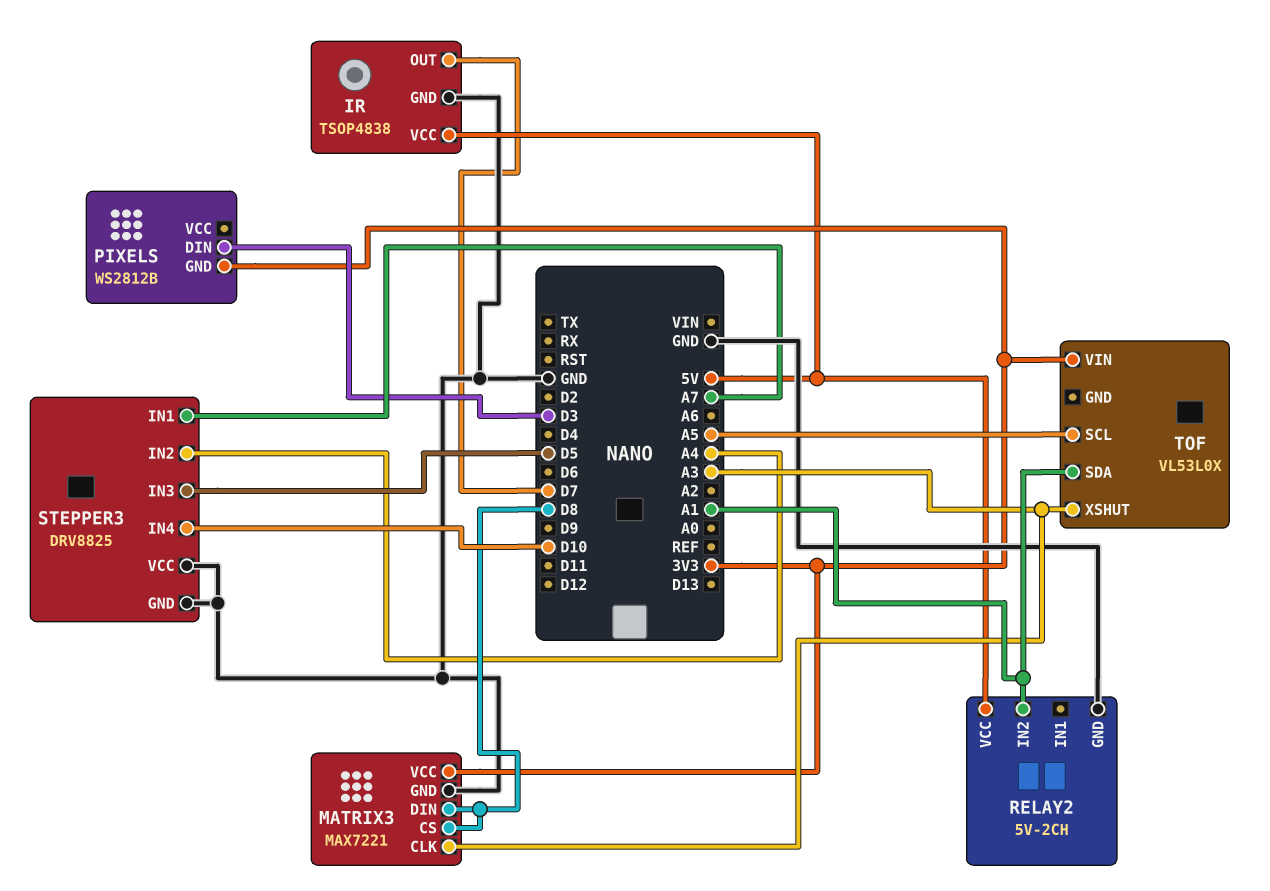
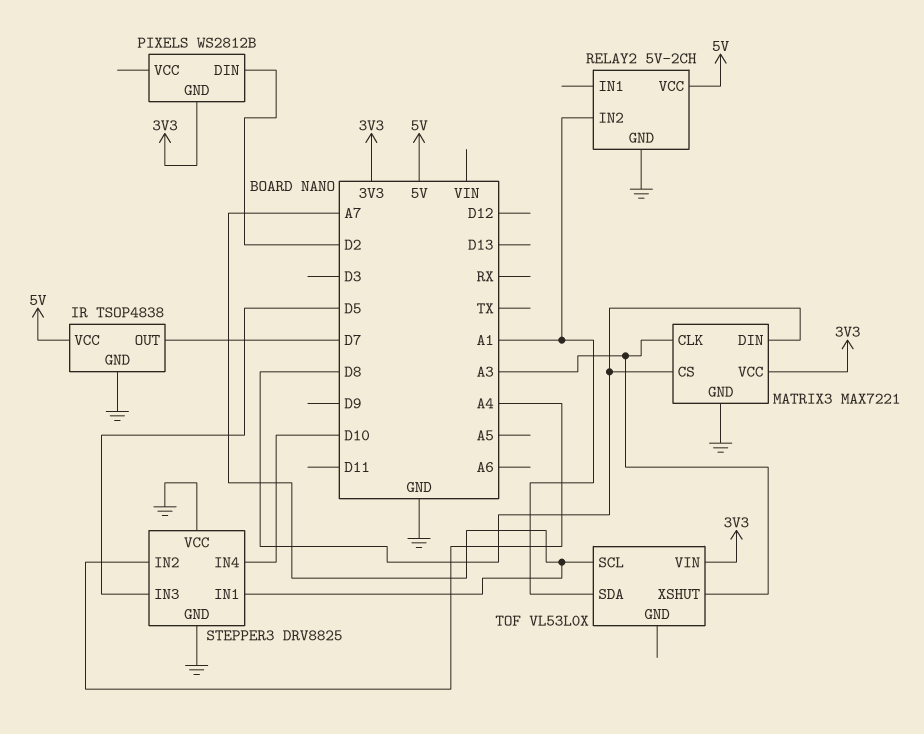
PIXELS pin DIN: D3 -> D2
TOF pin SCL: A5 -> A7

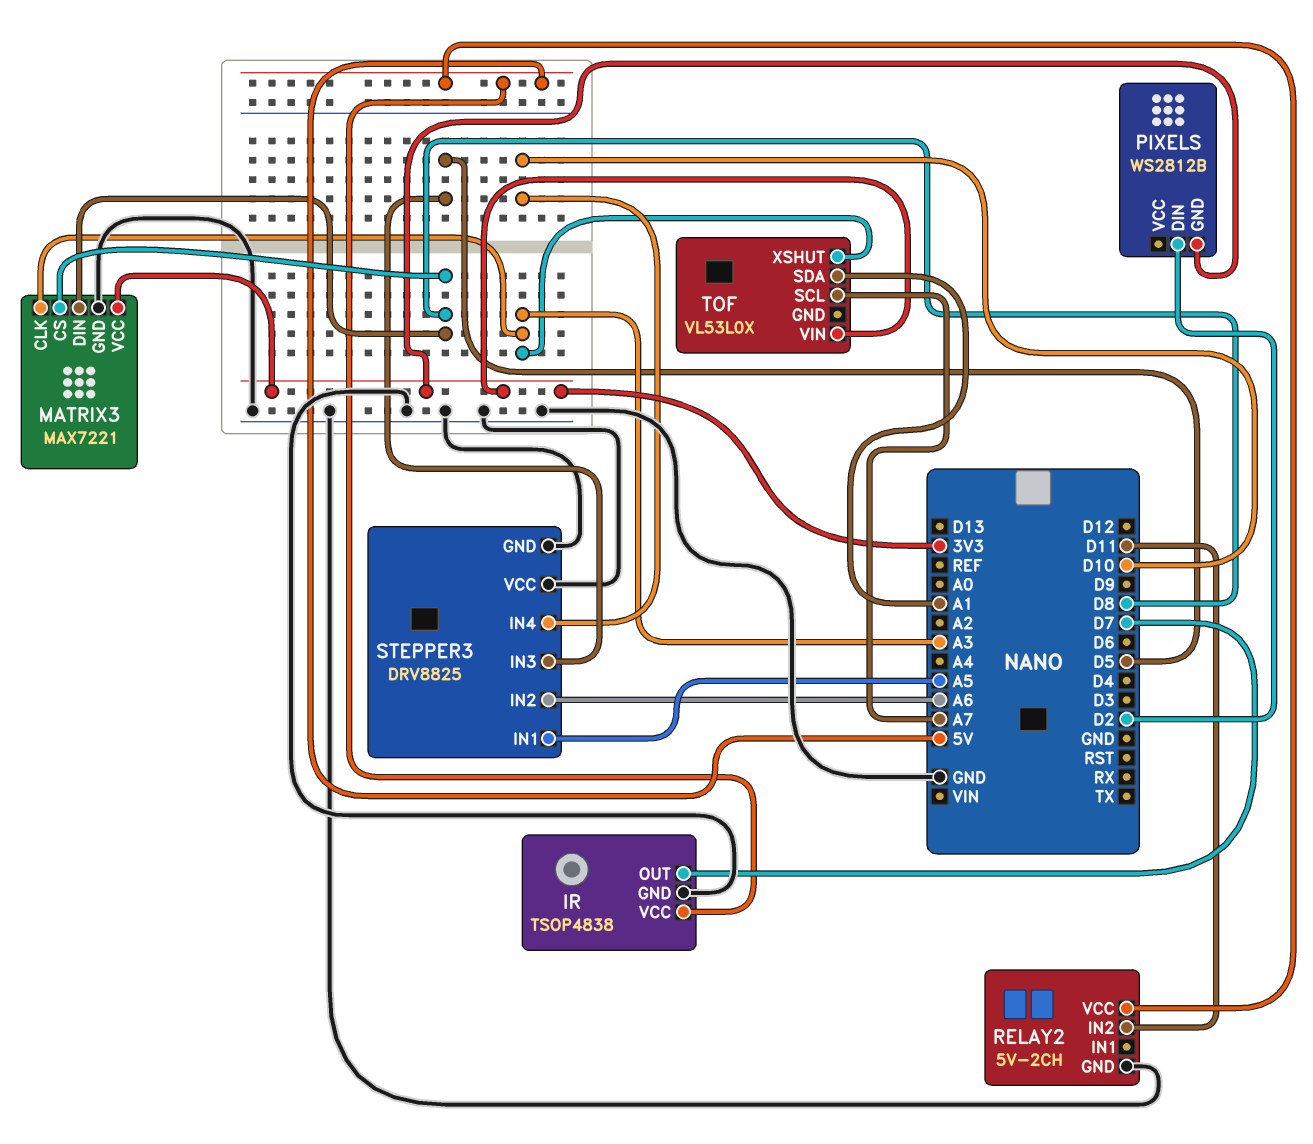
RELAY2 pin IN2: A1 -> D11
STEPPER3 pin IN1: A7 -> A5
STEPPER3 pin IN2: A4 -> A6

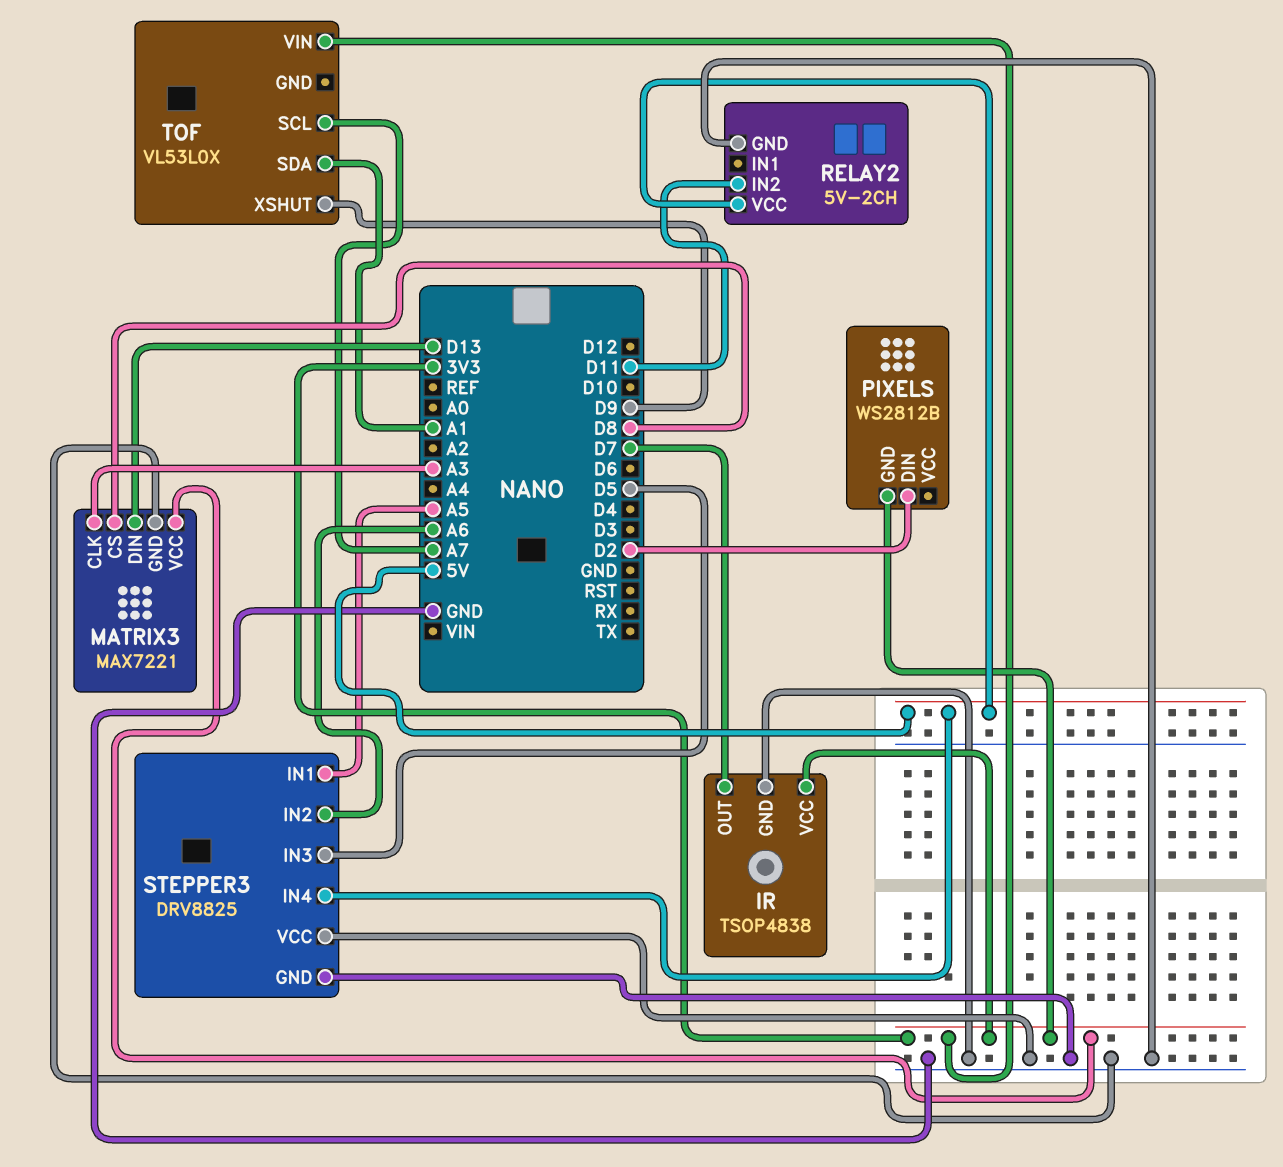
IR pin VCC: 5V -> 3V3
MATRIX3 pin DIN: D8 -> D13
STEPPER3 pin IN4: D10 -> 5V
TOF pin XSHUT: A3 -> D9

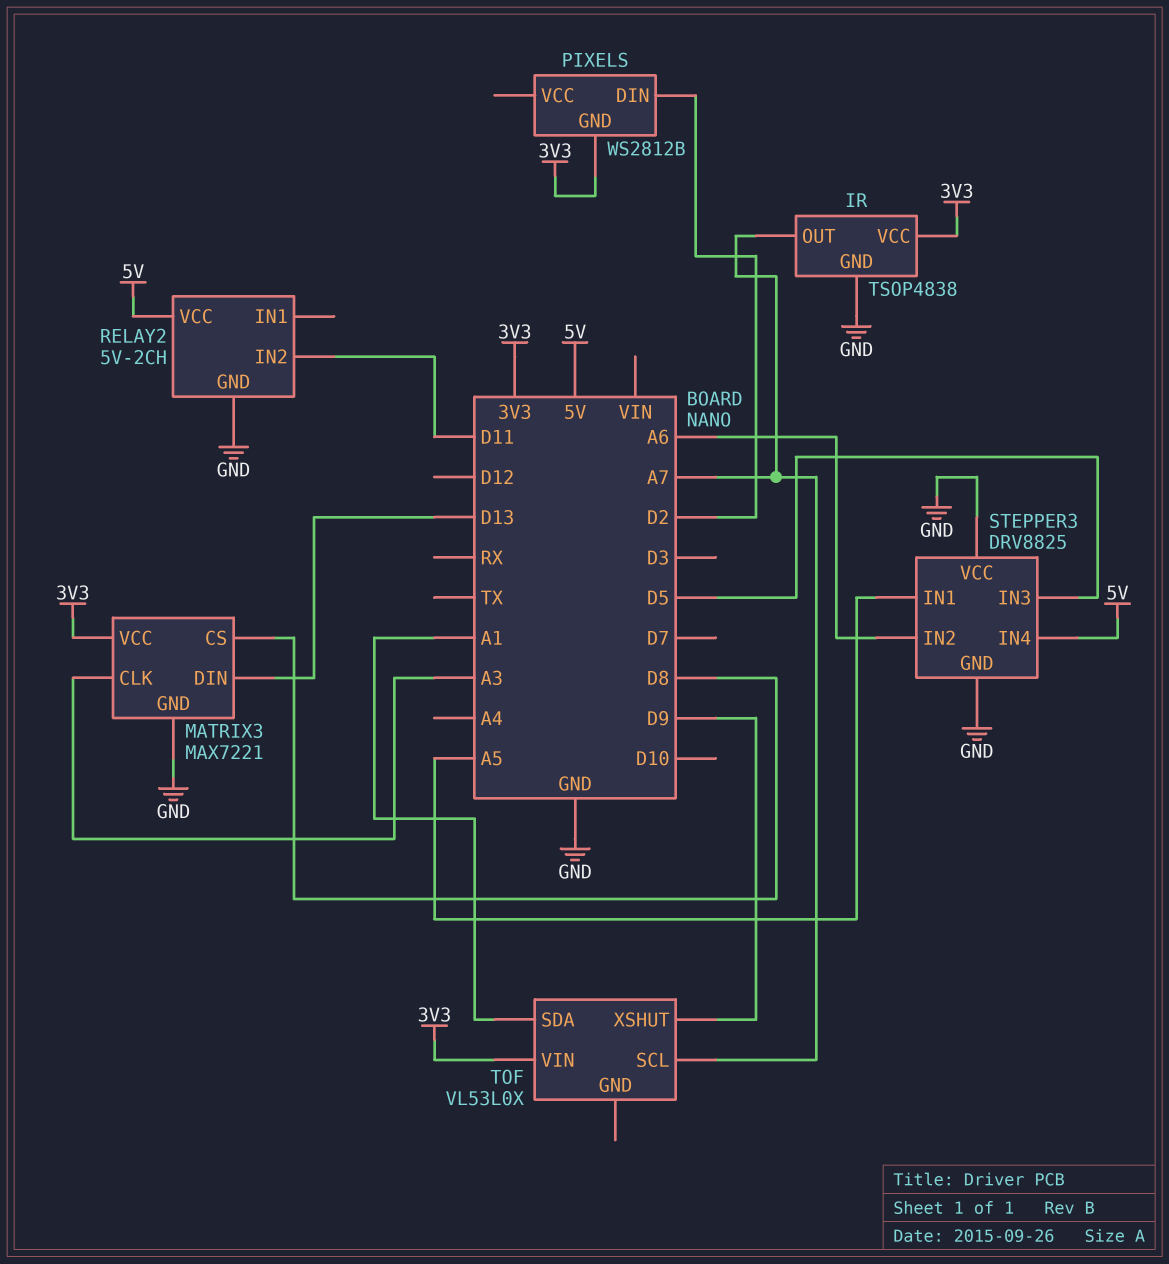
IR pin OUT: D7 -> A7

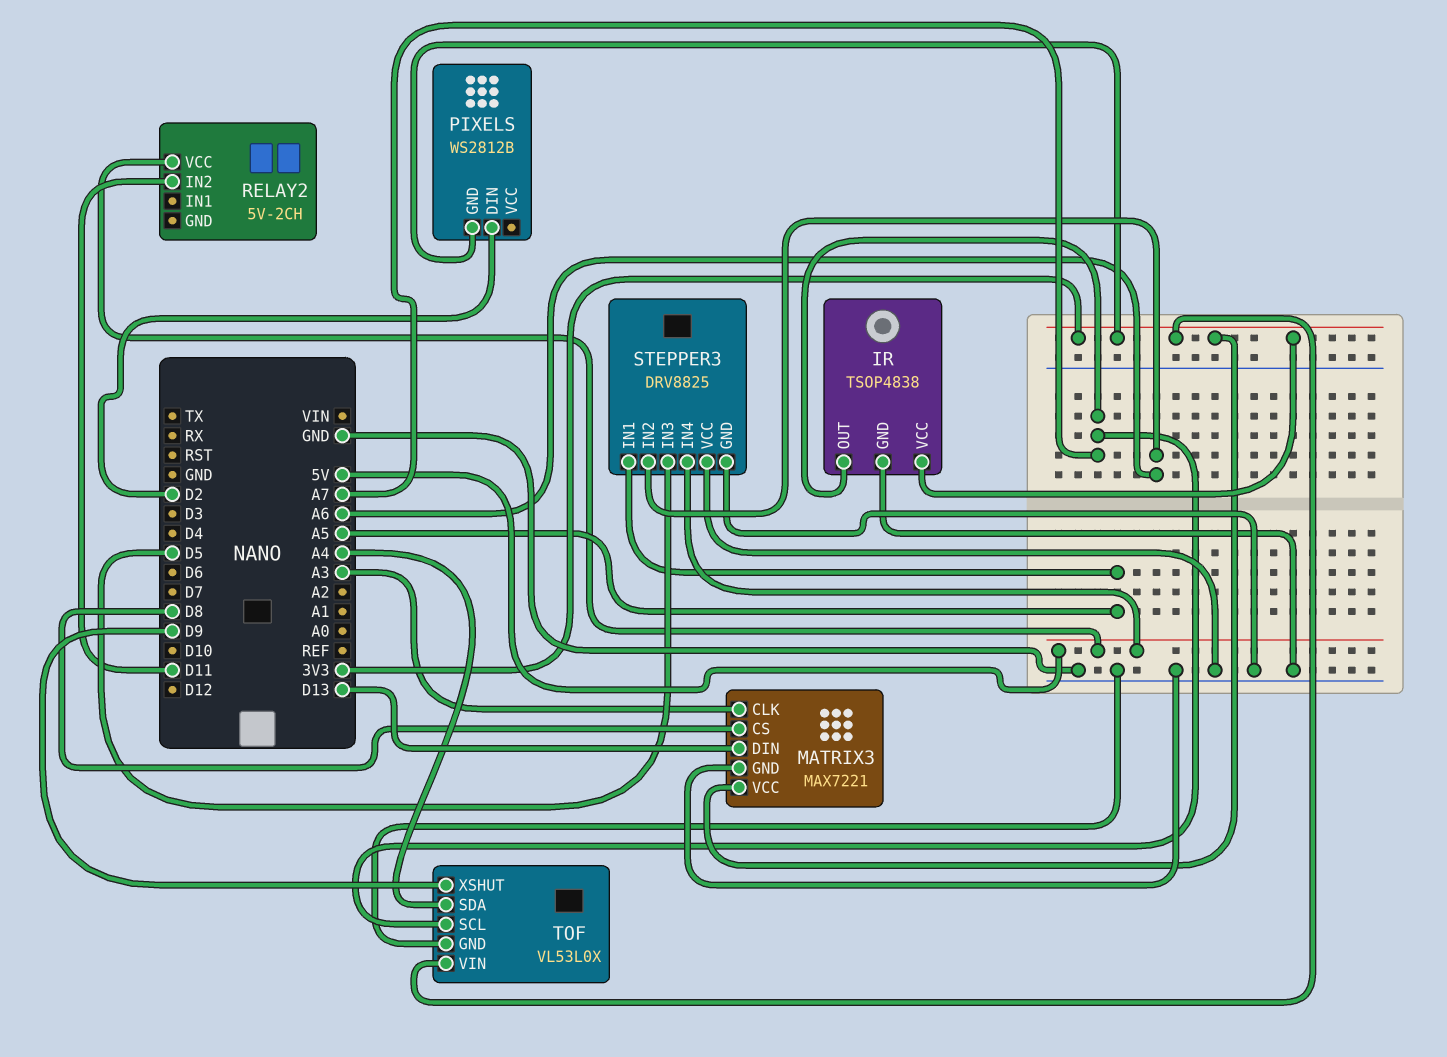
RELAY2 pin GND: GND -> none
TOF pin GND: none -> GND
TOF pin SDA: A1 -> A4

